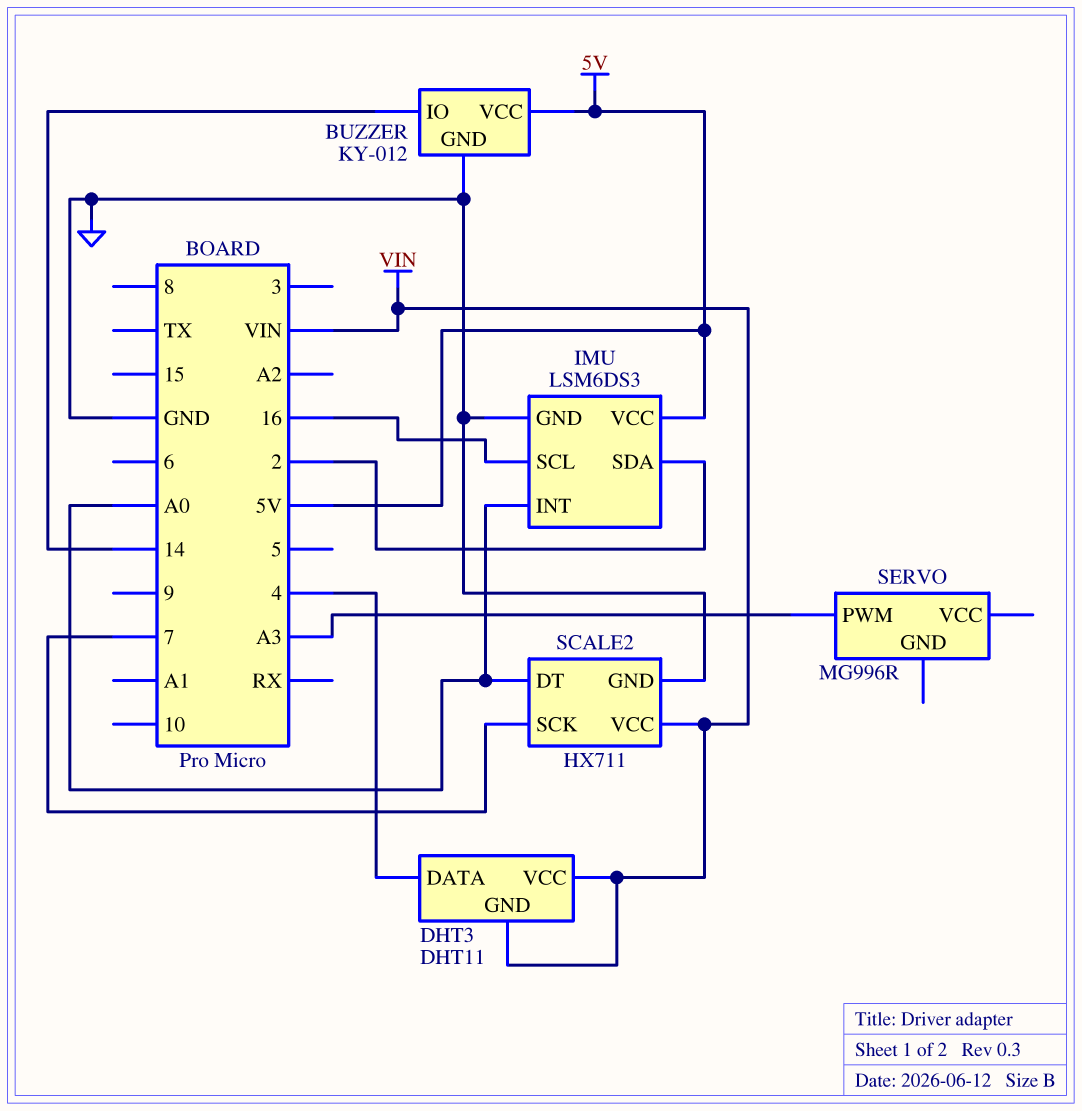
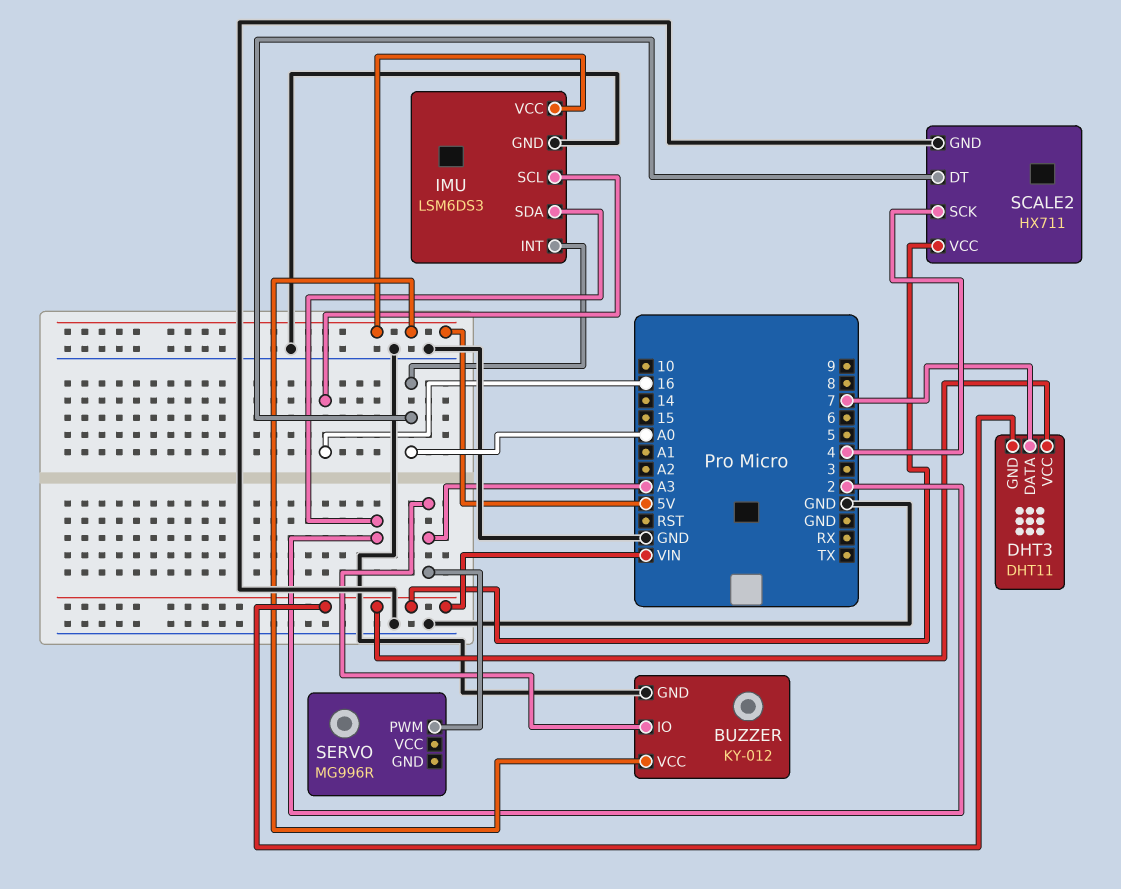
BUZZER pin IO: 14 -> A3
DHT3 pin DATA: 4 -> 7
SCALE2 pin SCK: 7 -> 4

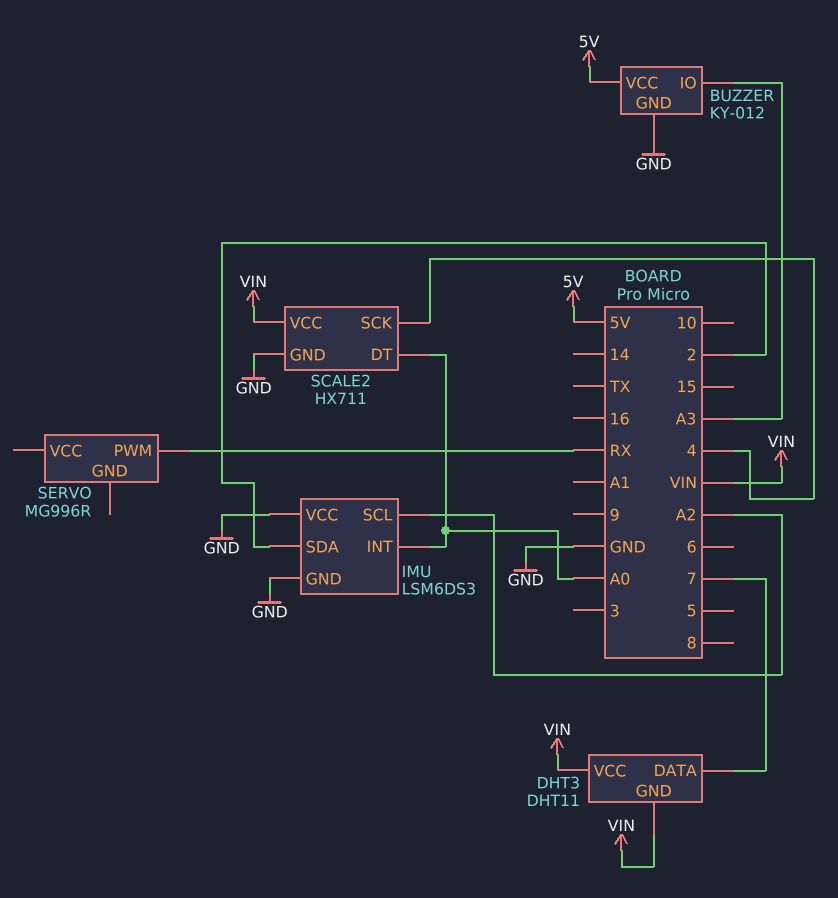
IMU pin SCL: 16 -> A2
IMU pin VCC: 5V -> GND
SERVO pin PWM: A3 -> RX

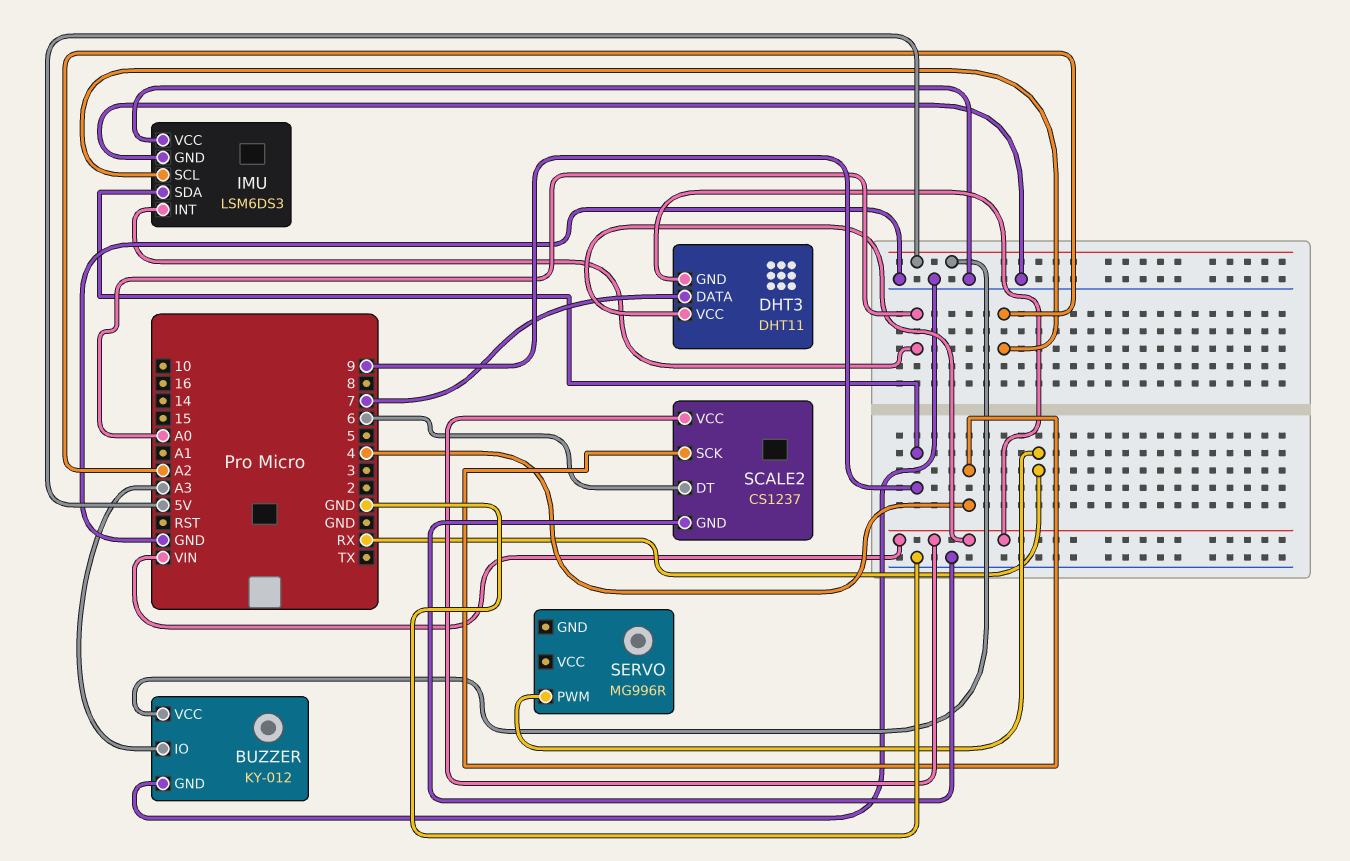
IMU pin SDA: 2 -> 9
SCALE2: HX711 -> CS1237
SCALE2 pin DT: A0 -> 6

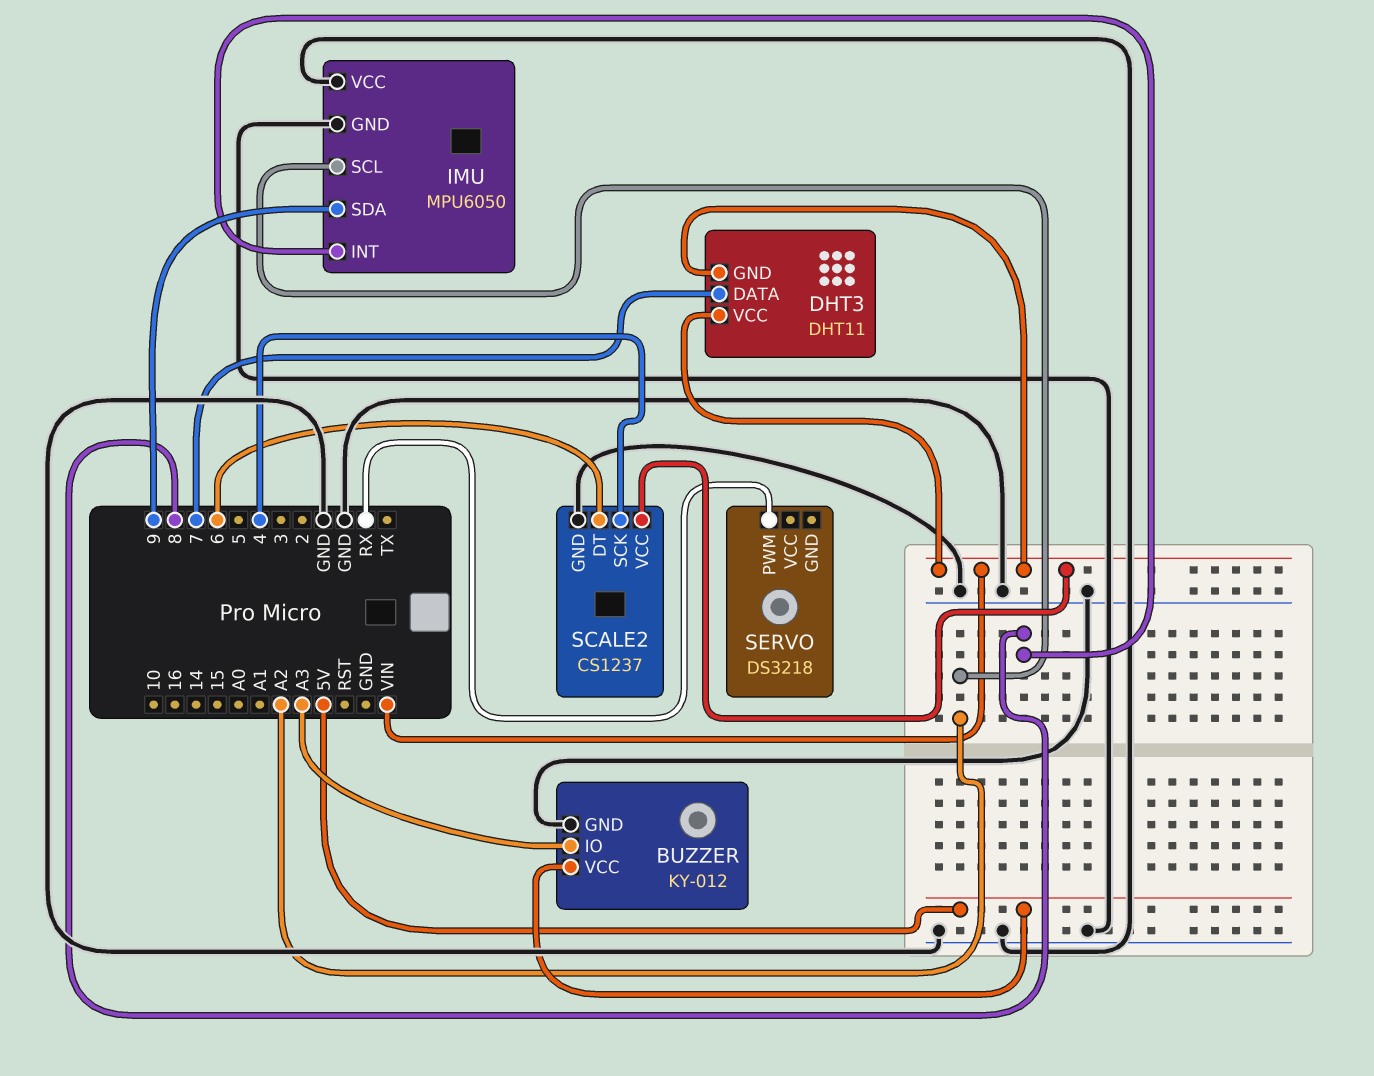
IMU: LSM6DS3 -> MPU6050
IMU pin INT: A0 -> 8
SERVO: MG996R -> DS3218

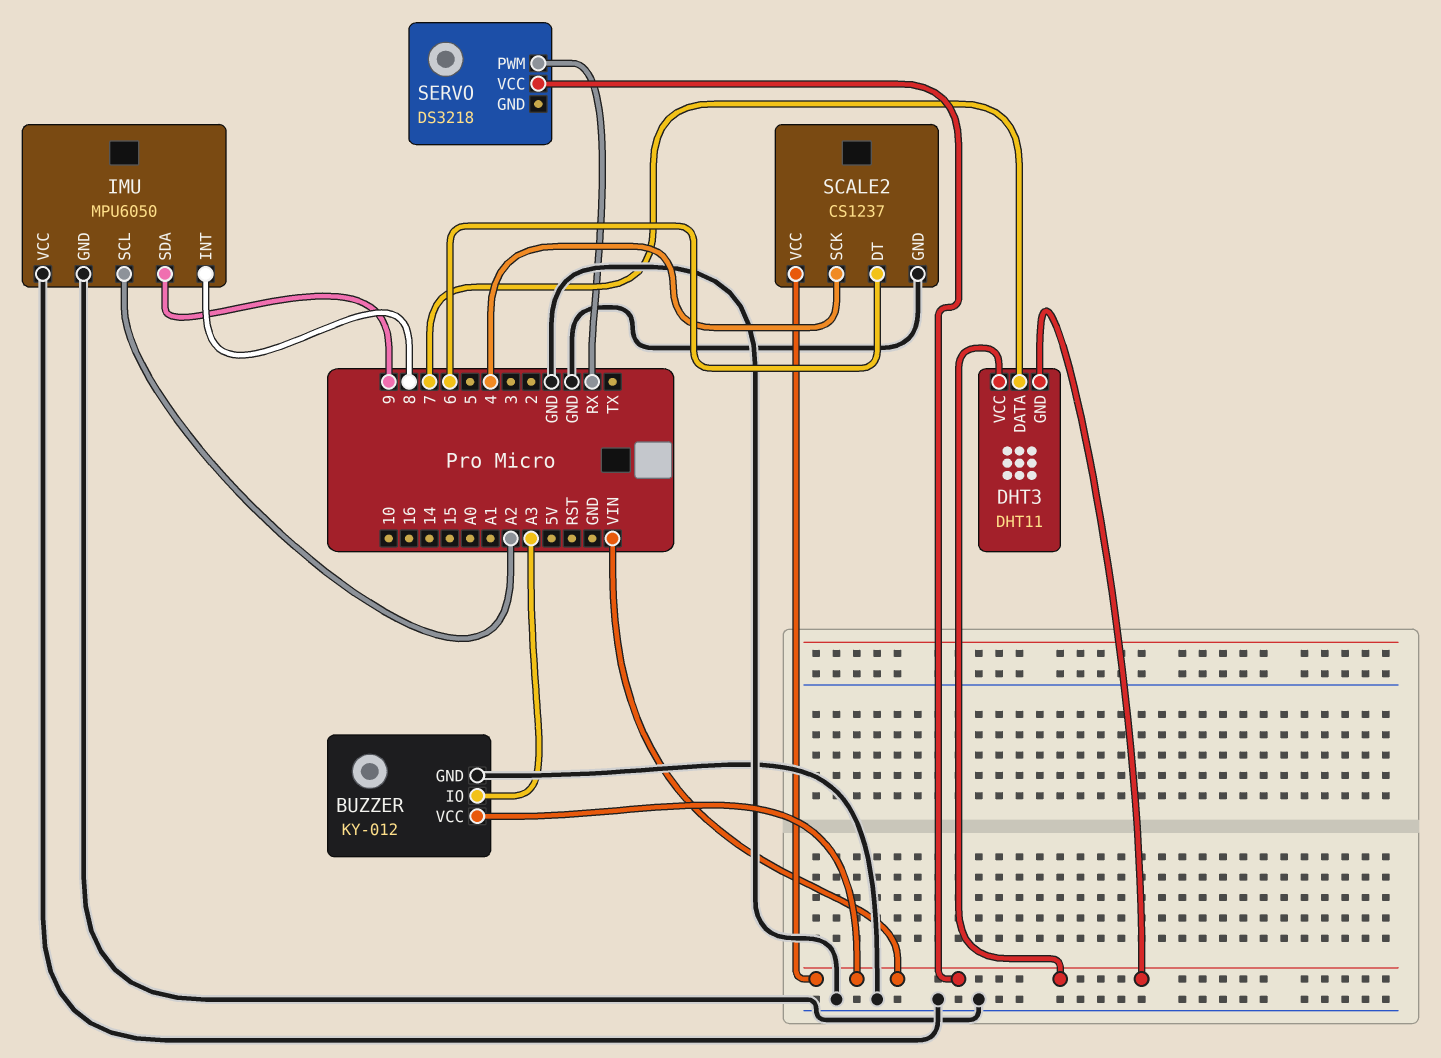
BUZZER pin VCC: 5V -> VIN
SERVO pin VCC: none -> VIN

